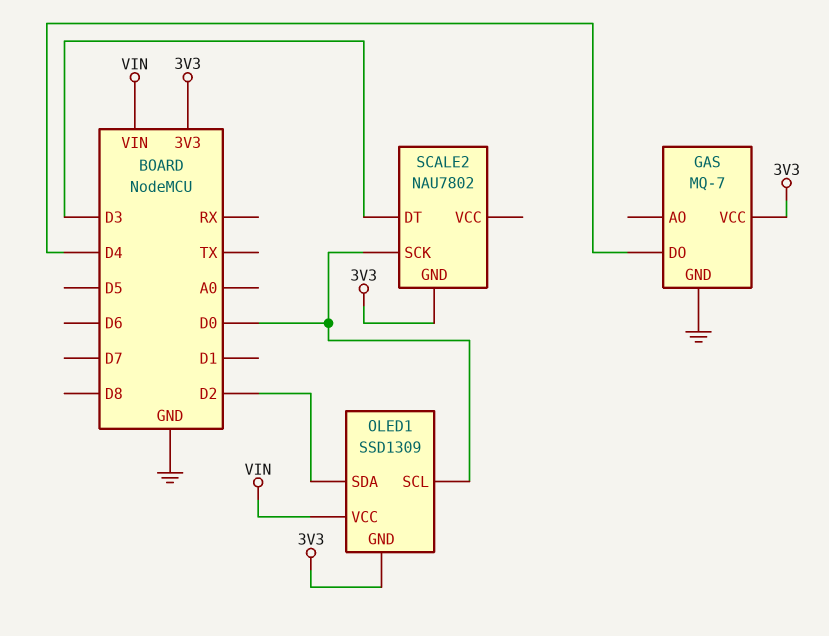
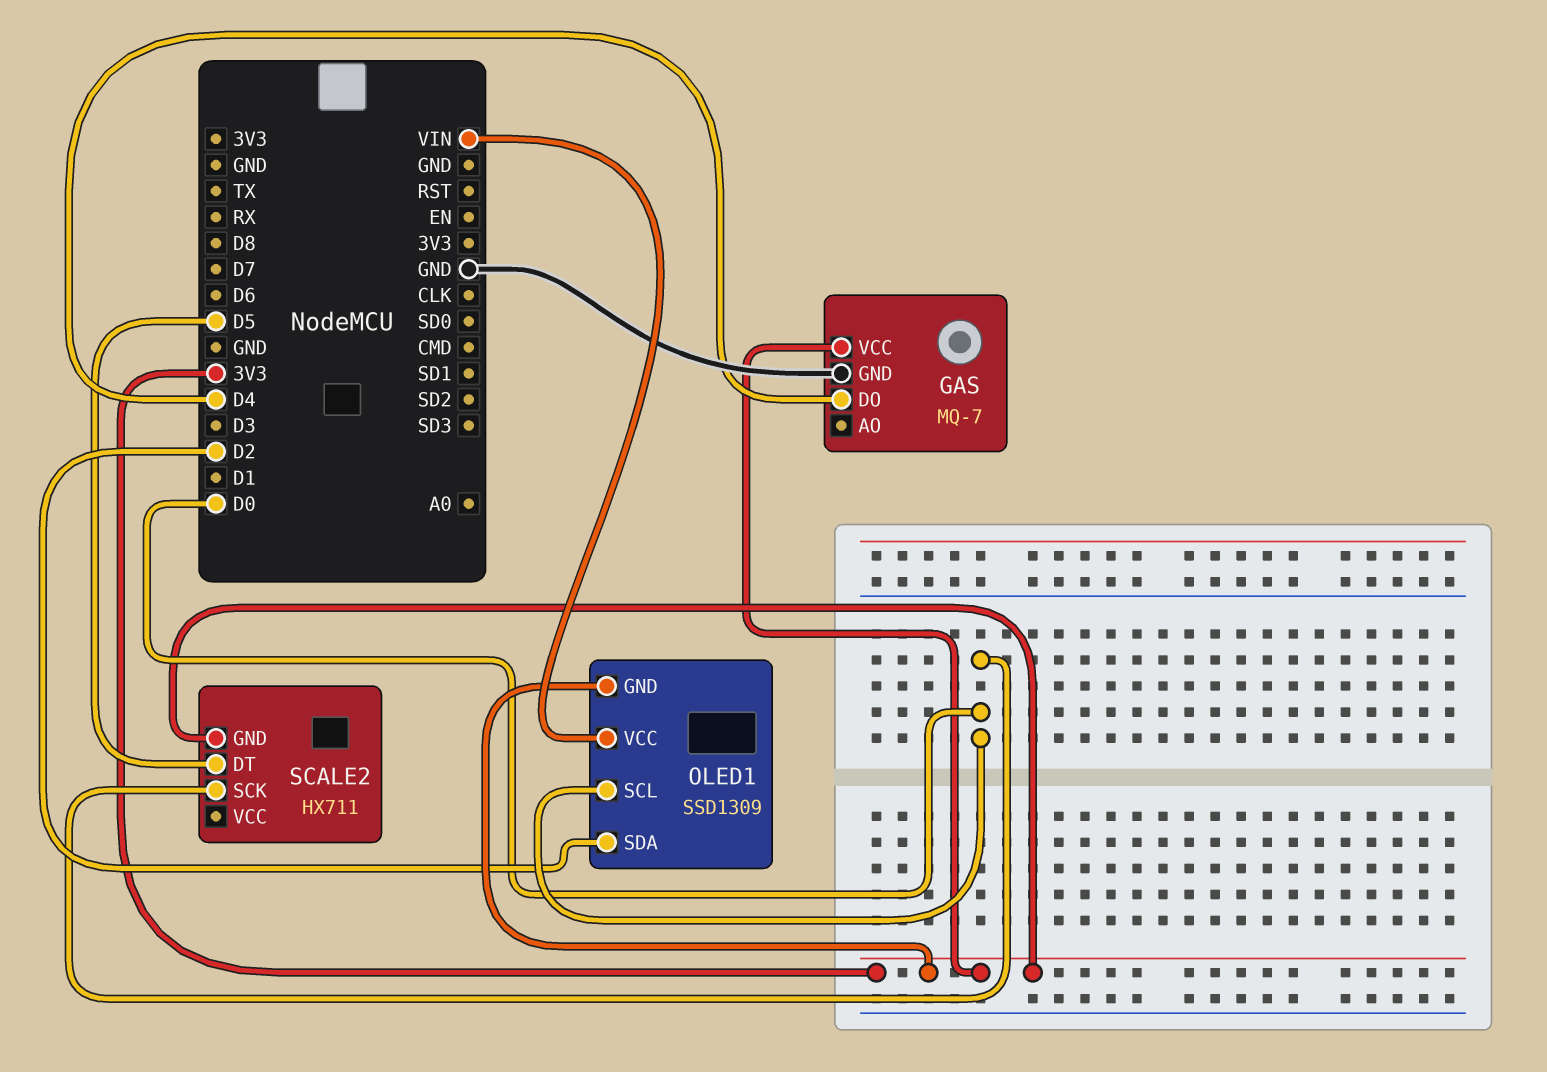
SCALE2: NAU7802 -> HX711
SCALE2 pin DT: D3 -> D5

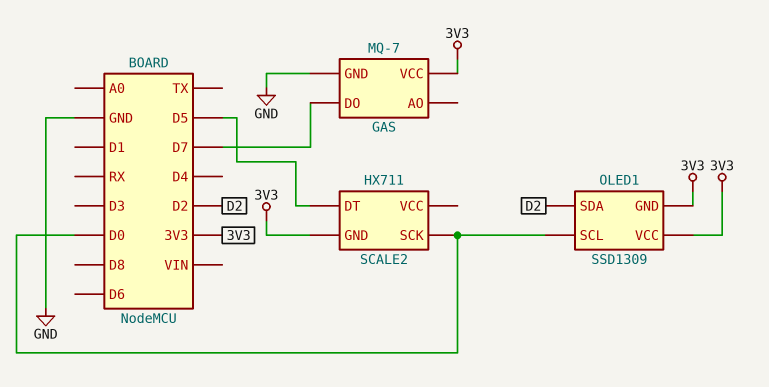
GAS pin DO: D4 -> D7
OLED1 pin VCC: VIN -> 3V3

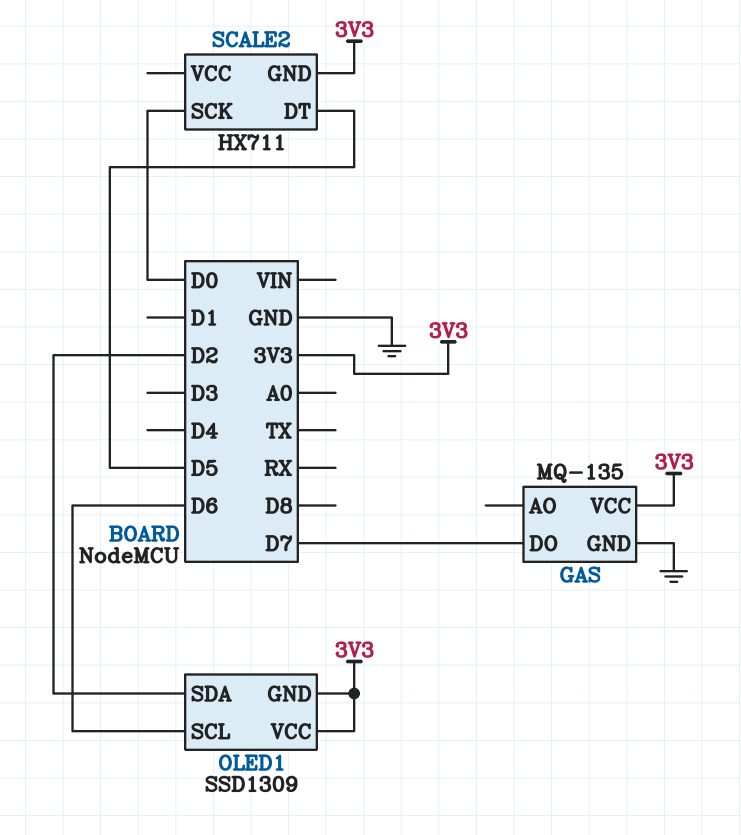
GAS: MQ-7 -> MQ-135
OLED1 pin SCL: D0 -> D6

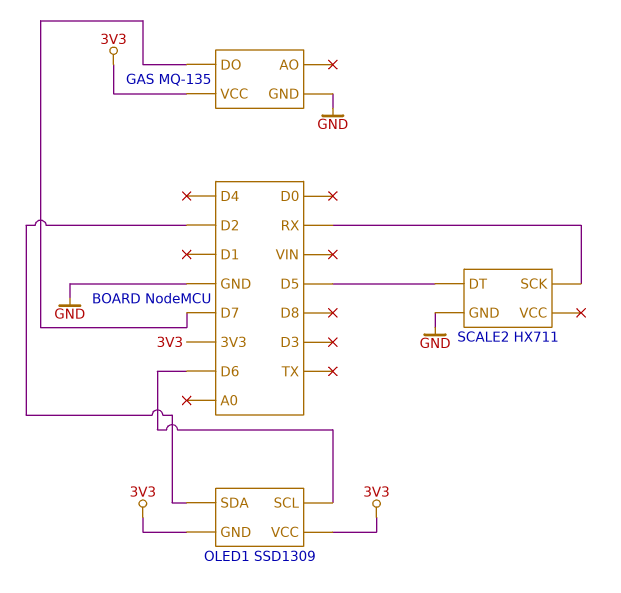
SCALE2 pin GND: 3V3 -> GND
SCALE2 pin SCK: D0 -> RX

